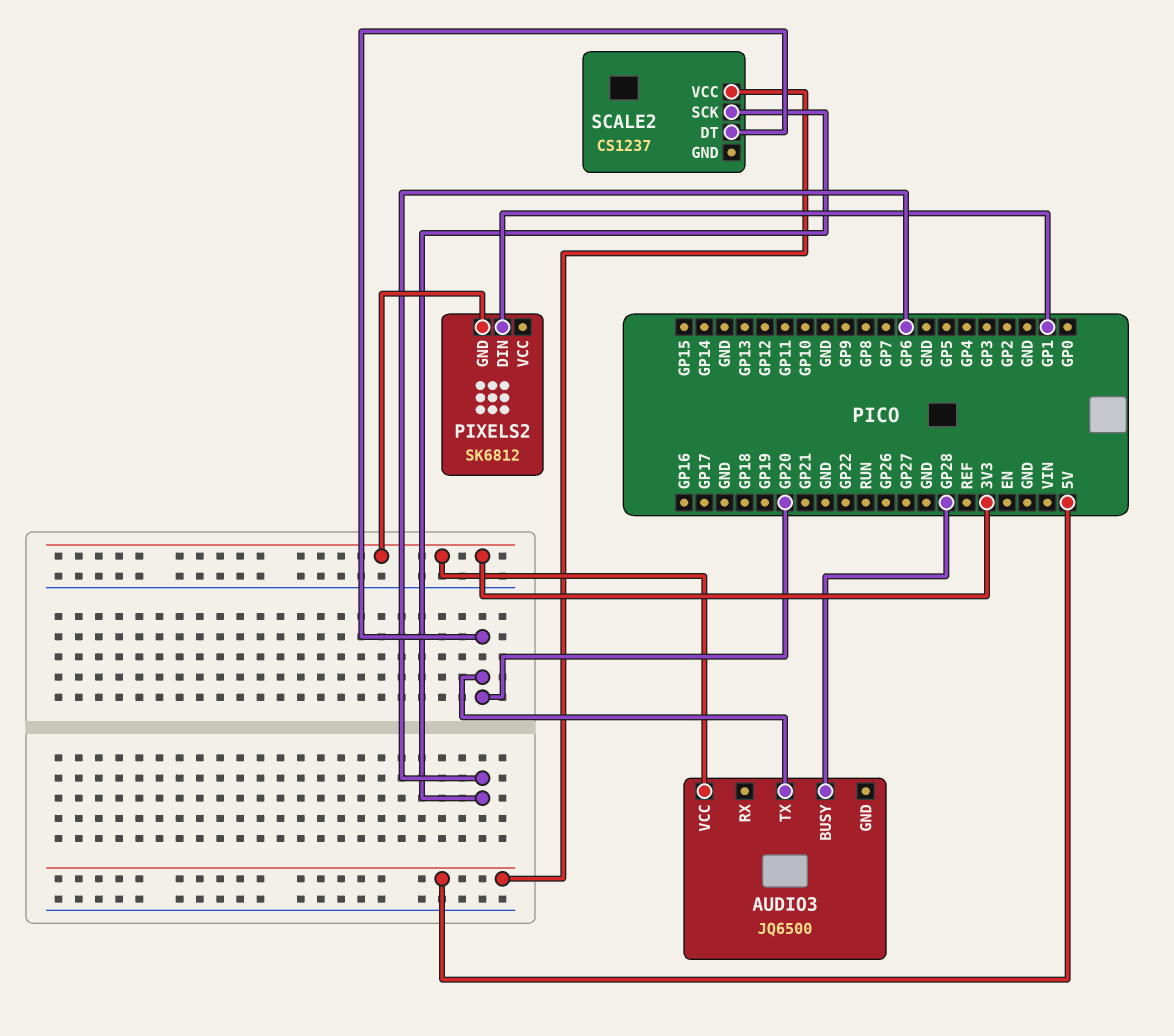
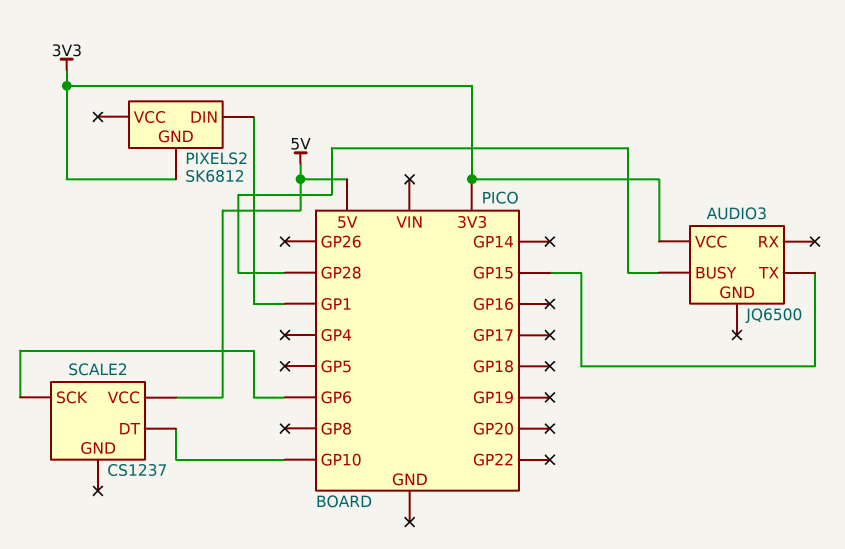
AUDIO3 pin TX: GP20 -> GP15
SCALE2 pin DT: GP20 -> GP10

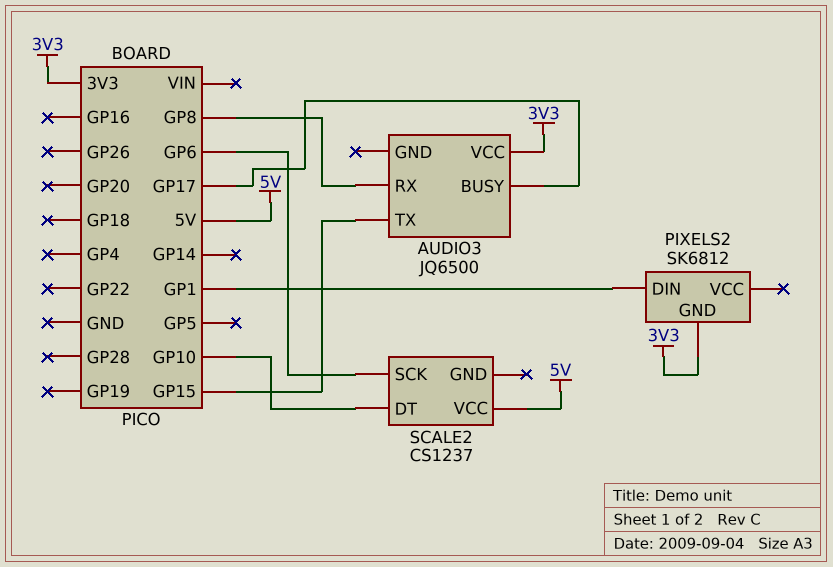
AUDIO3 pin BUSY: GP28 -> GP17
AUDIO3 pin RX: none -> GP8

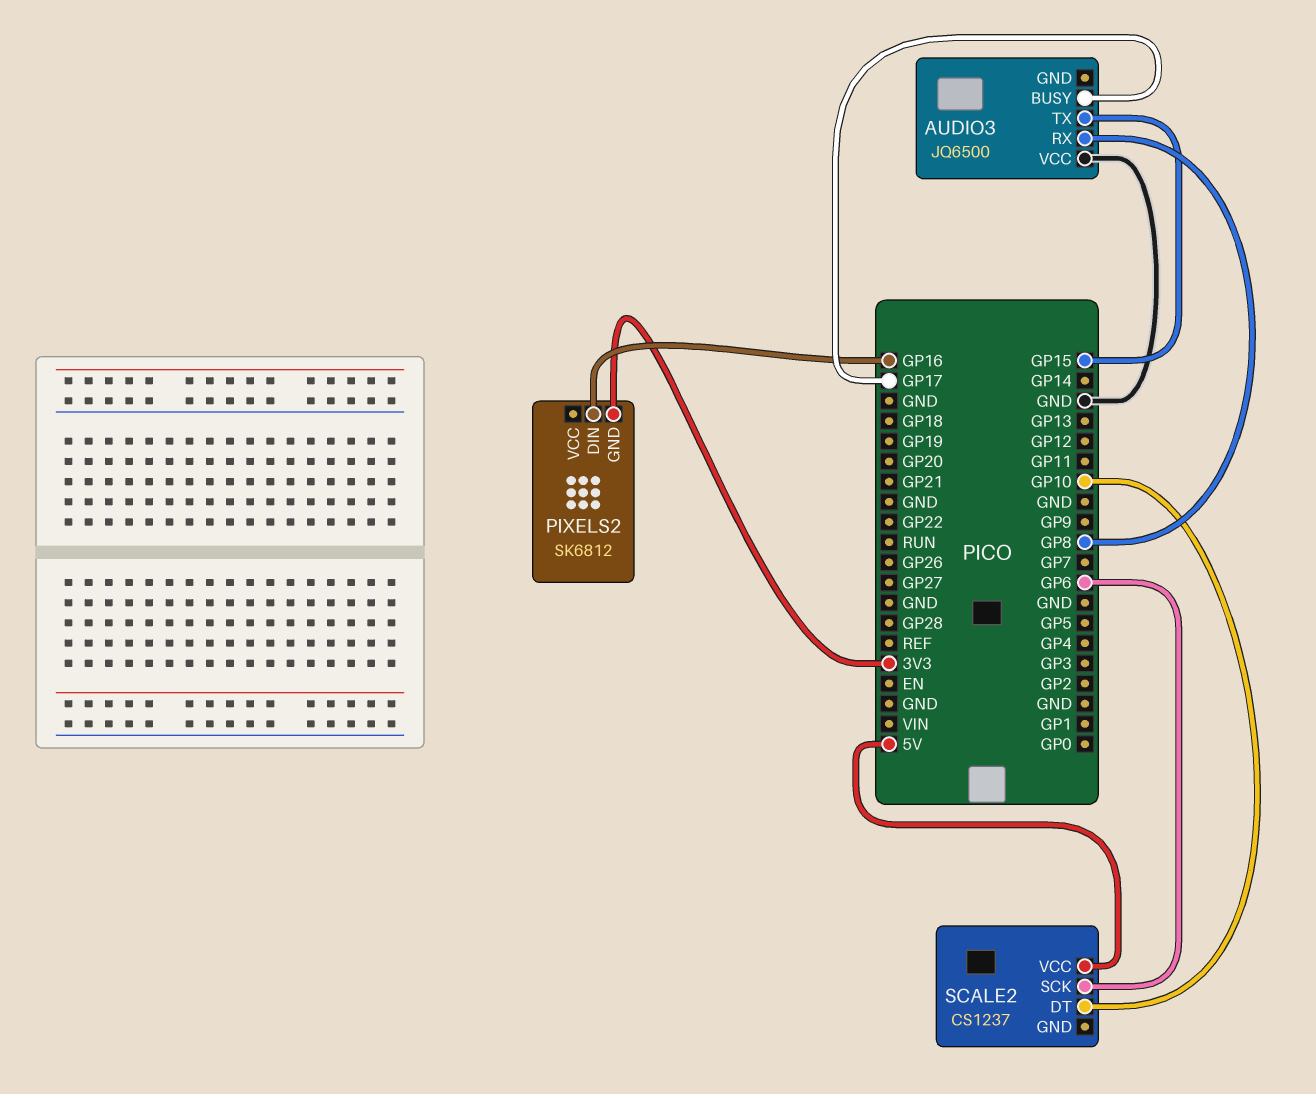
AUDIO3 pin VCC: 3V3 -> GND
PIXELS2 pin DIN: GP1 -> GP16

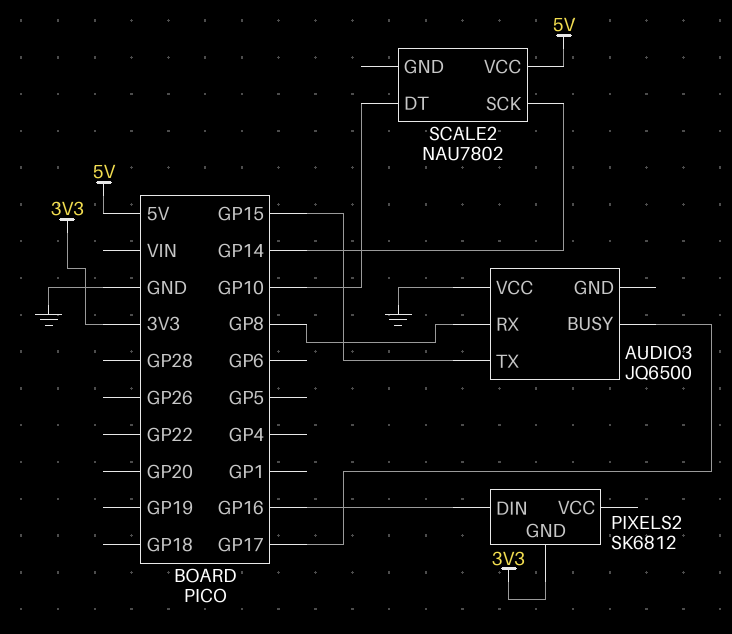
SCALE2: CS1237 -> NAU7802
SCALE2 pin SCK: GP6 -> GP14

